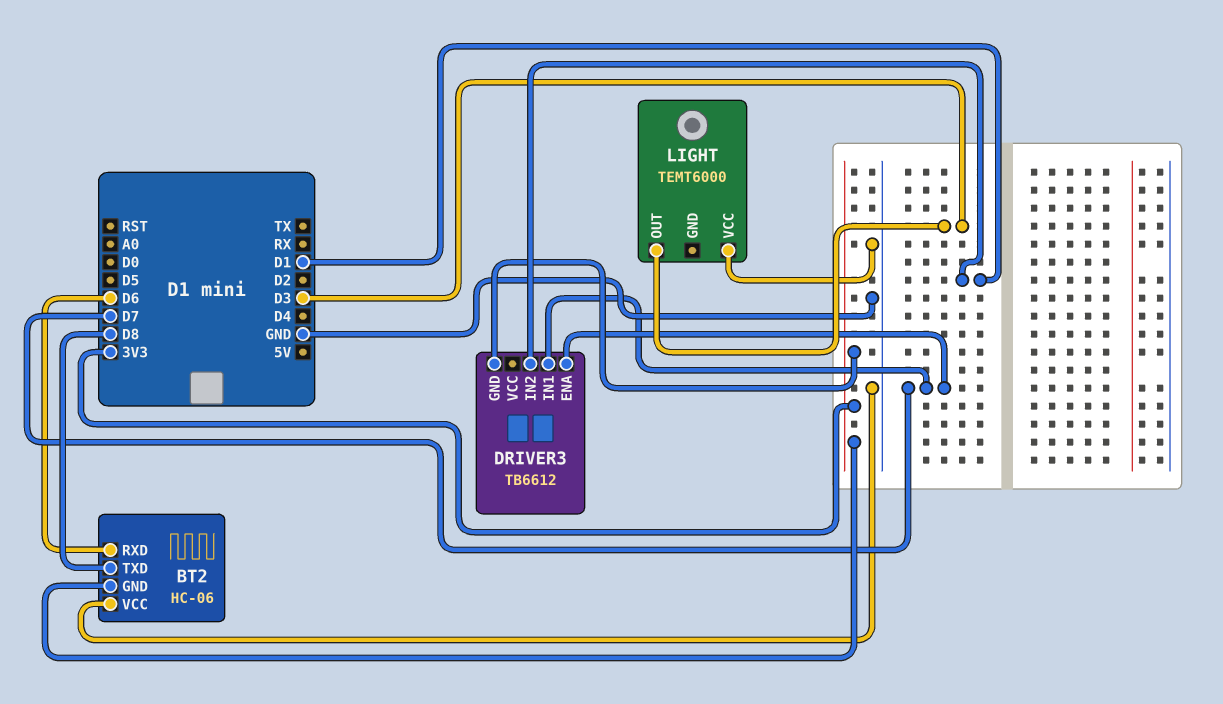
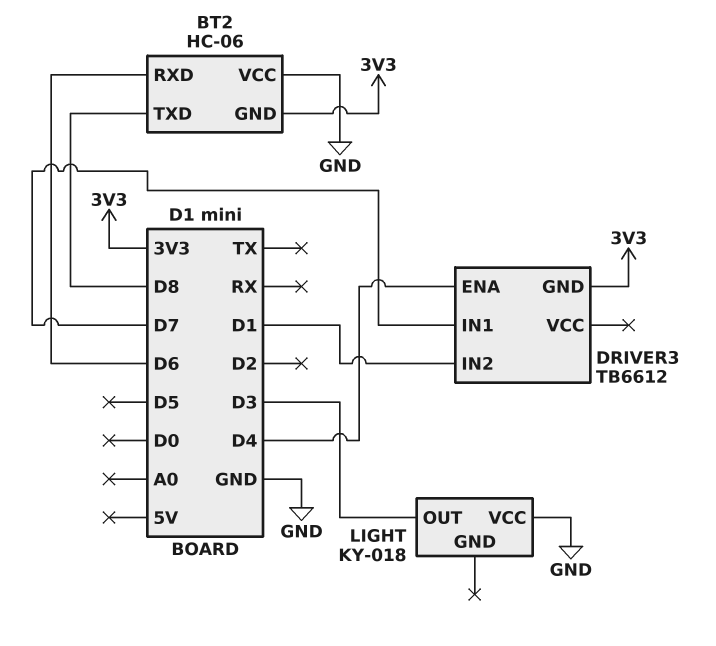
DRIVER3 pin ENA: D7 -> D4
LIGHT: TEMT6000 -> KY-018

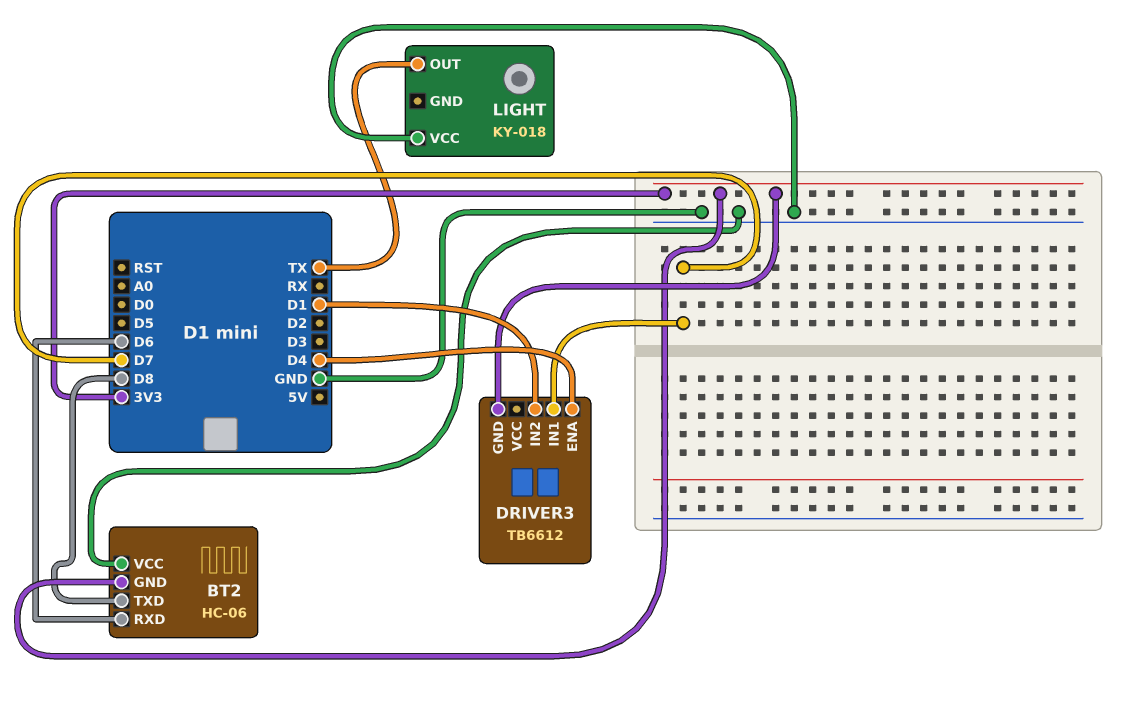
LIGHT pin OUT: D3 -> TX

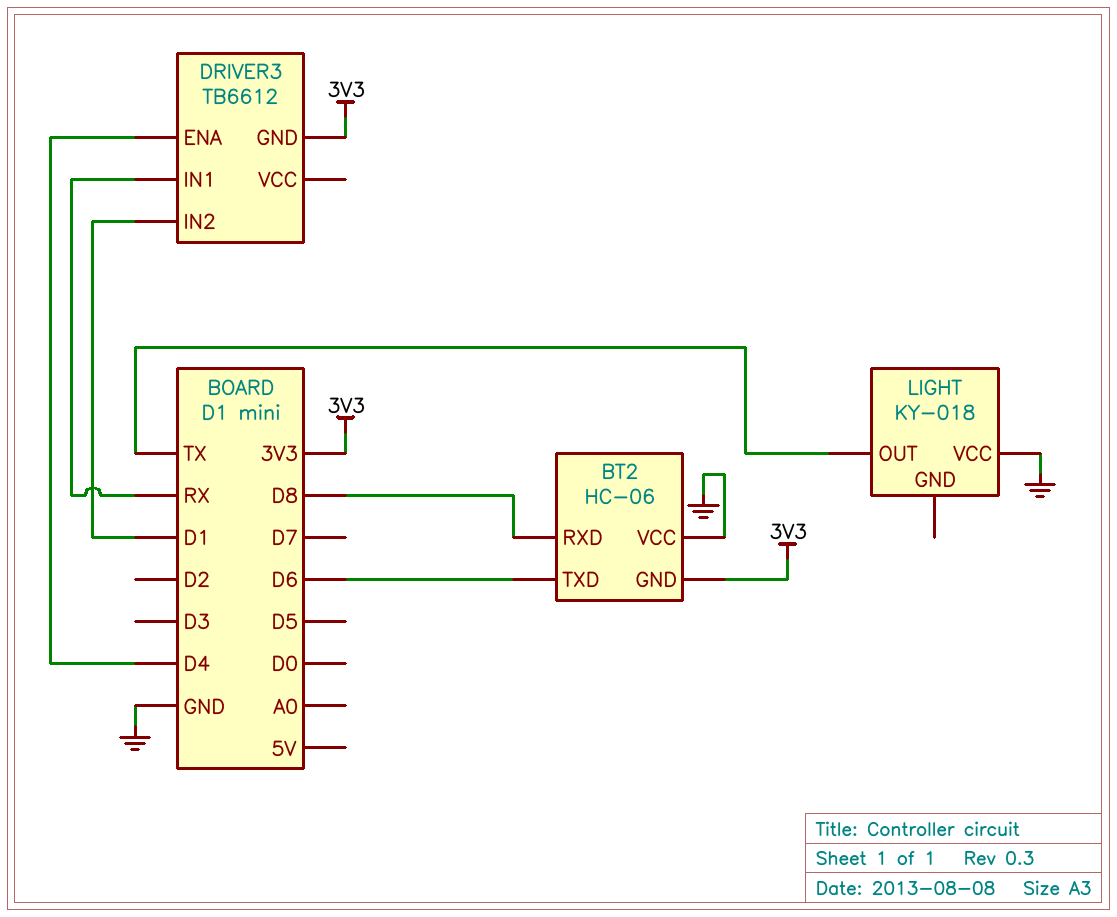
BT2 pin RXD: D6 -> D8
BT2 pin TXD: D8 -> D6
DRIVER3 pin IN1: D7 -> RX

